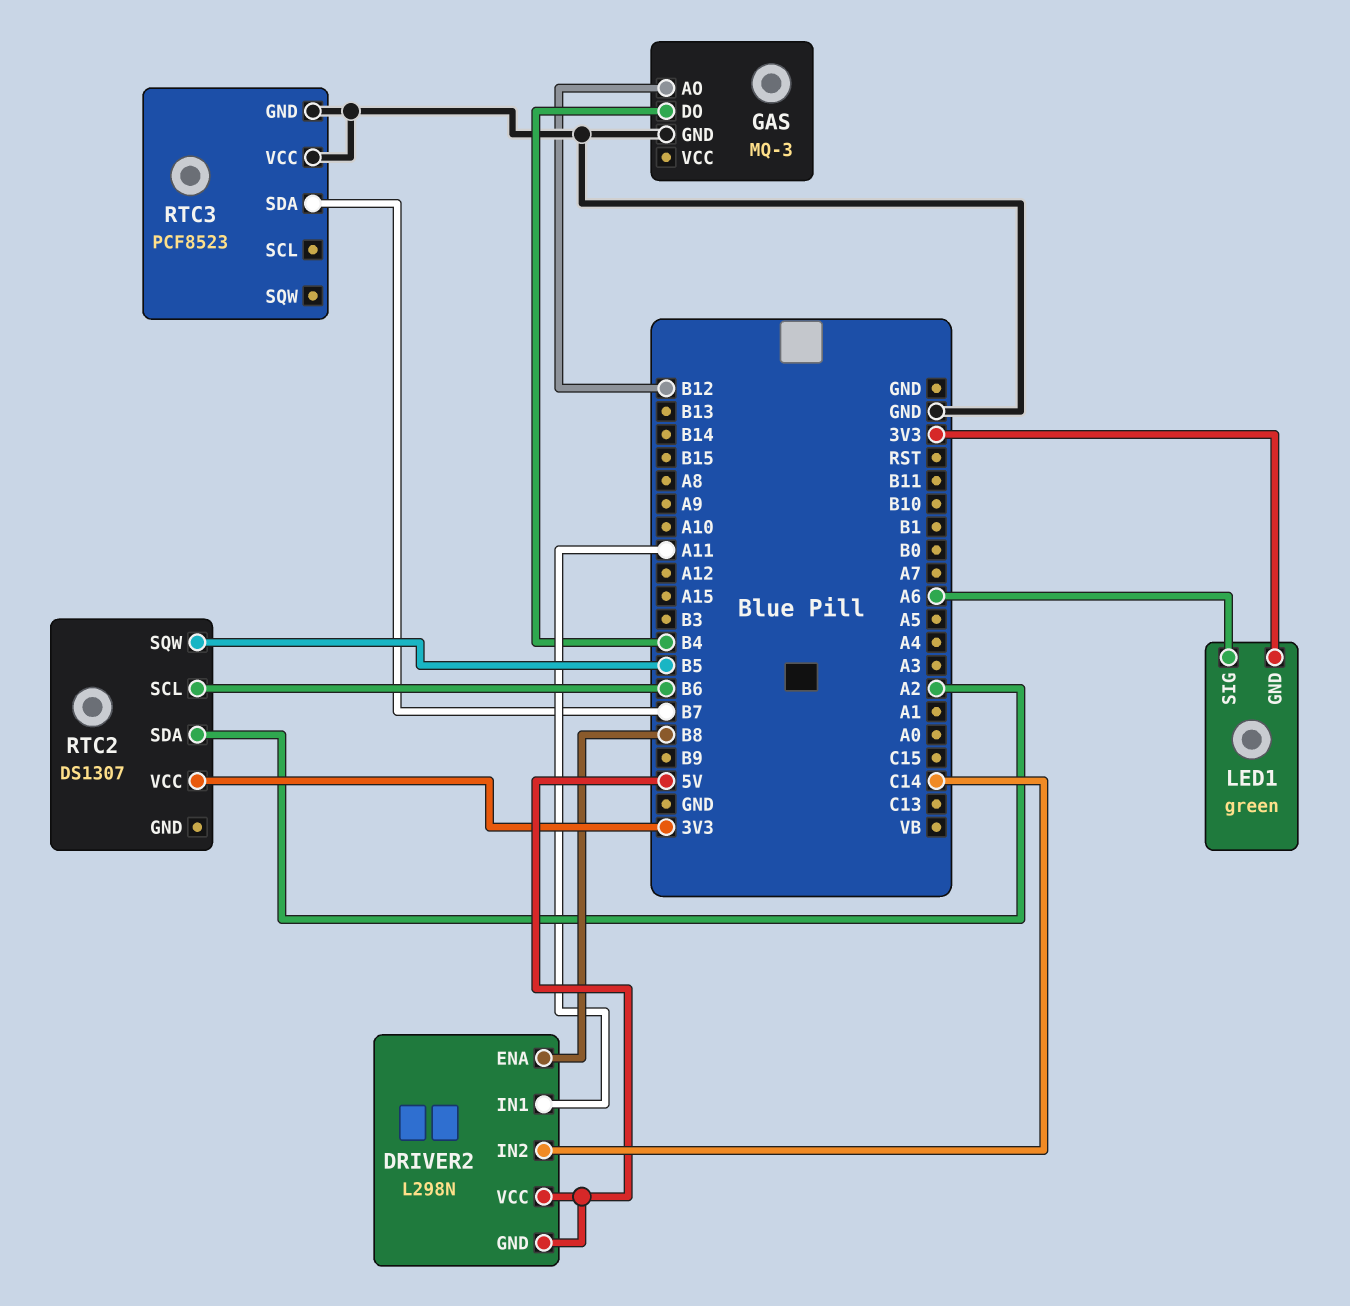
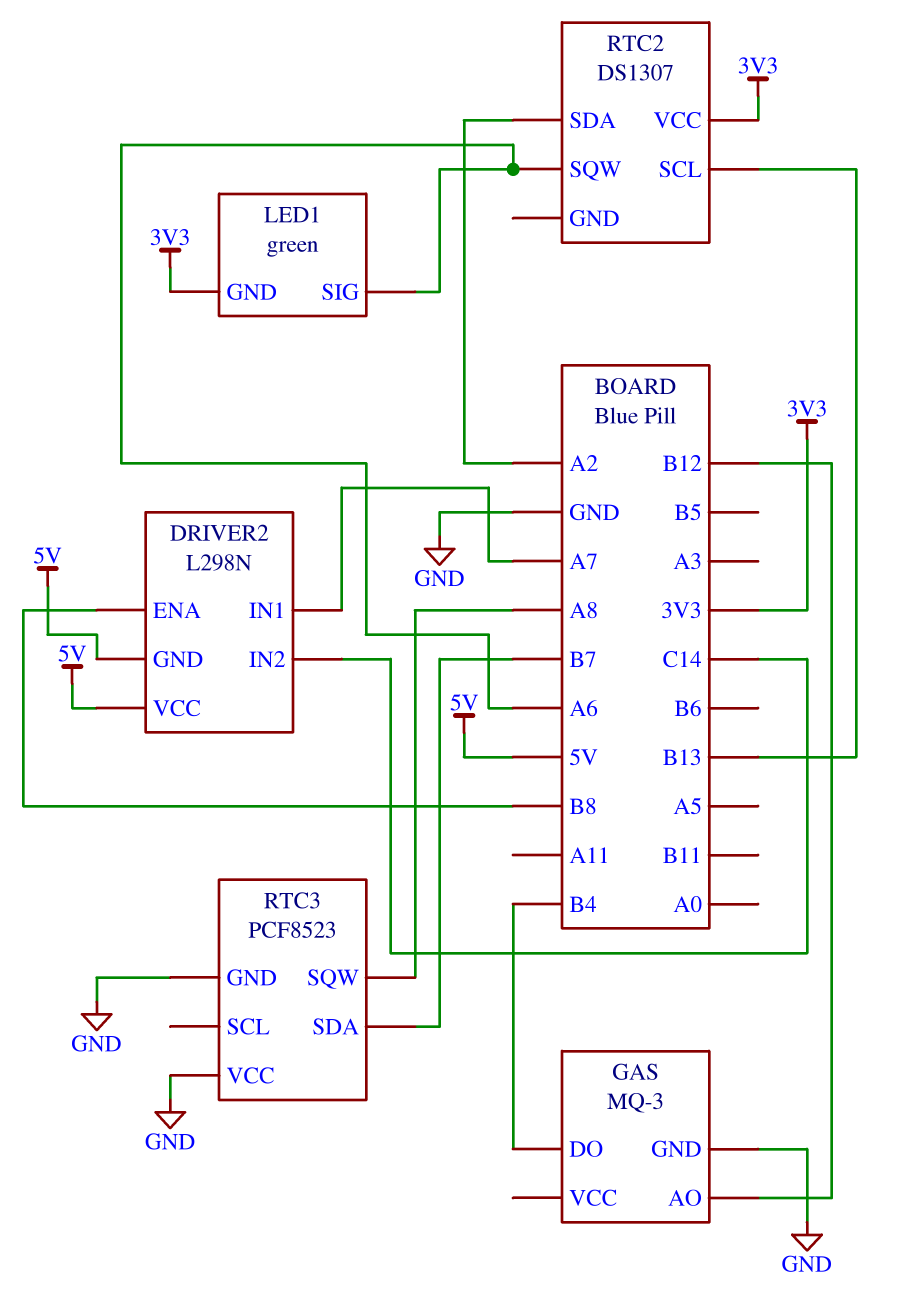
DRIVER2 pin IN1: A11 -> A7
RTC2 pin SCL: B6 -> B13
RTC2 pin SQW: B5 -> A6
RTC3 pin SQW: none -> A8

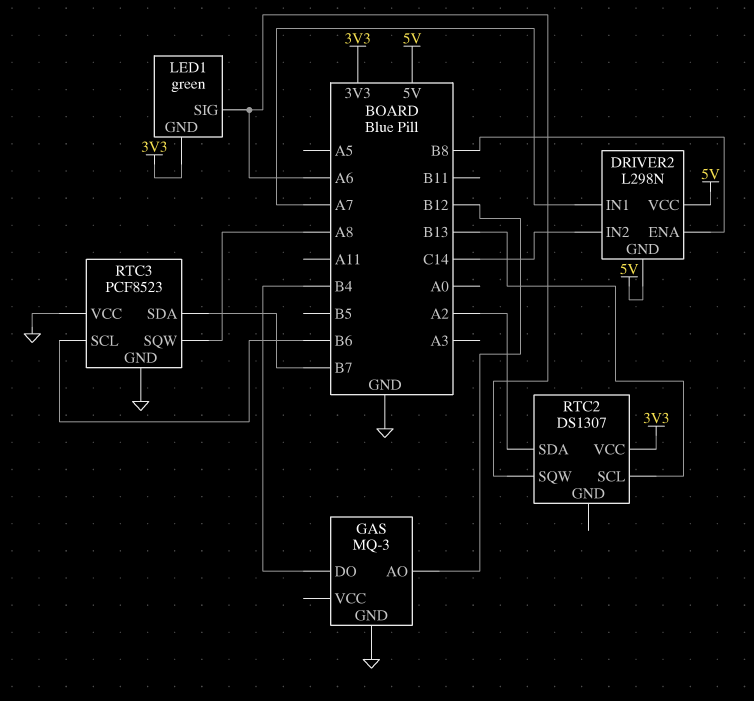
RTC3 pin SCL: none -> B6

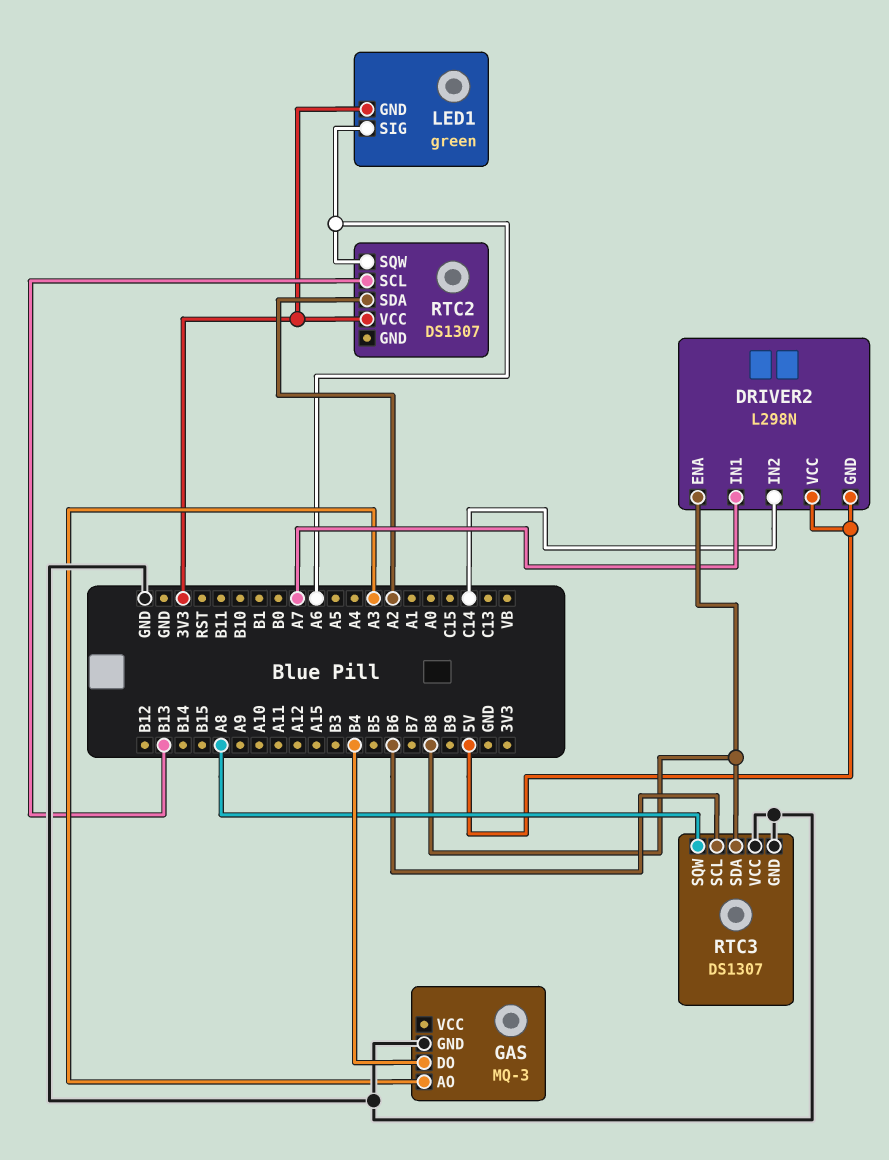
GAS pin AO: B12 -> A3
RTC3: PCF8523 -> DS1307
RTC3 pin SDA: B7 -> B8

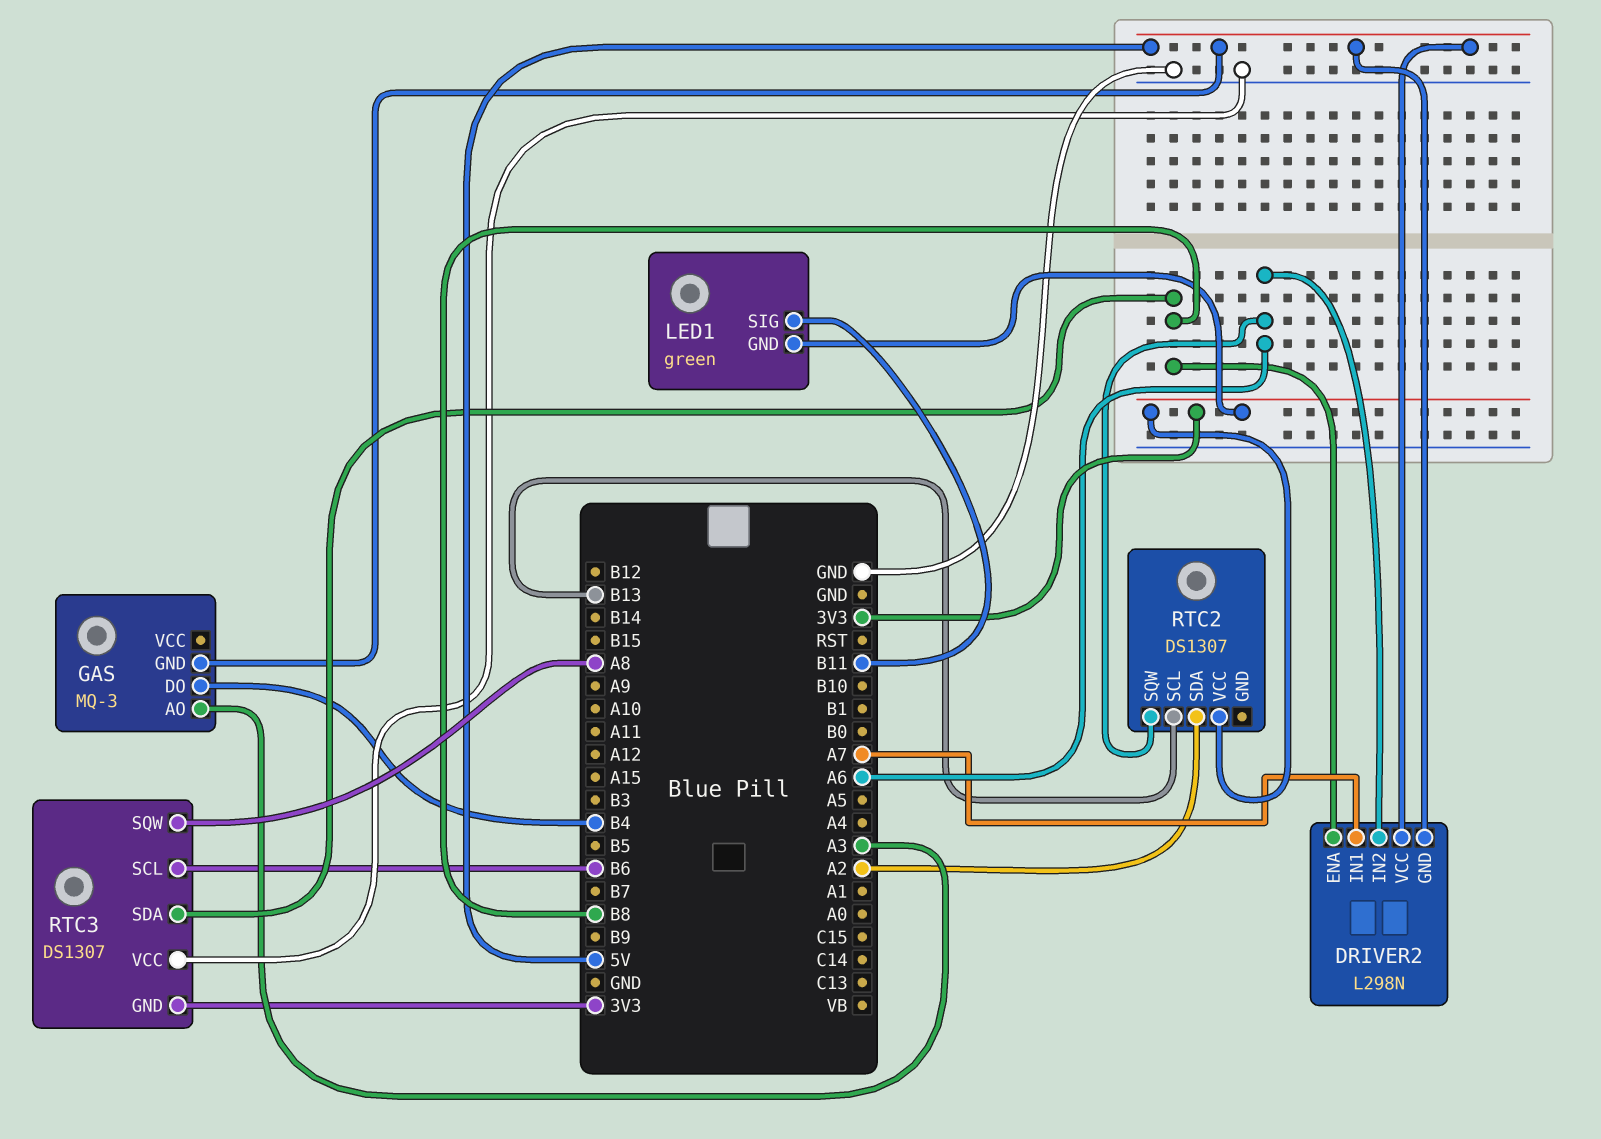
DRIVER2 pin IN2: C14 -> A6
GAS pin GND: GND -> 5V
LED1 pin SIG: A6 -> B11
RTC3 pin GND: GND -> 3V3

